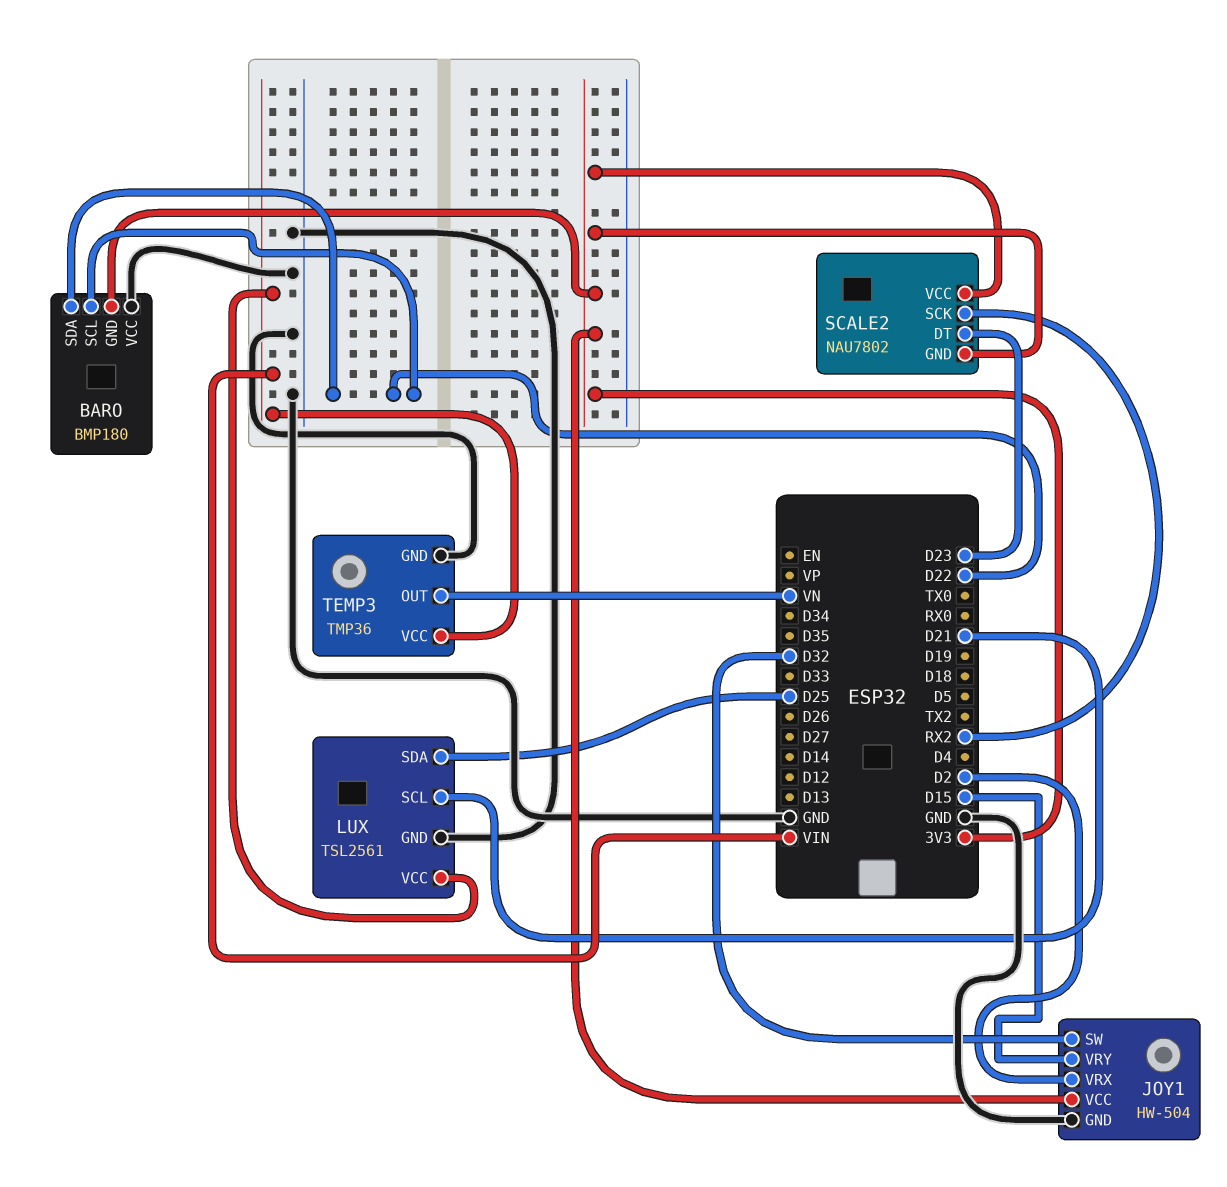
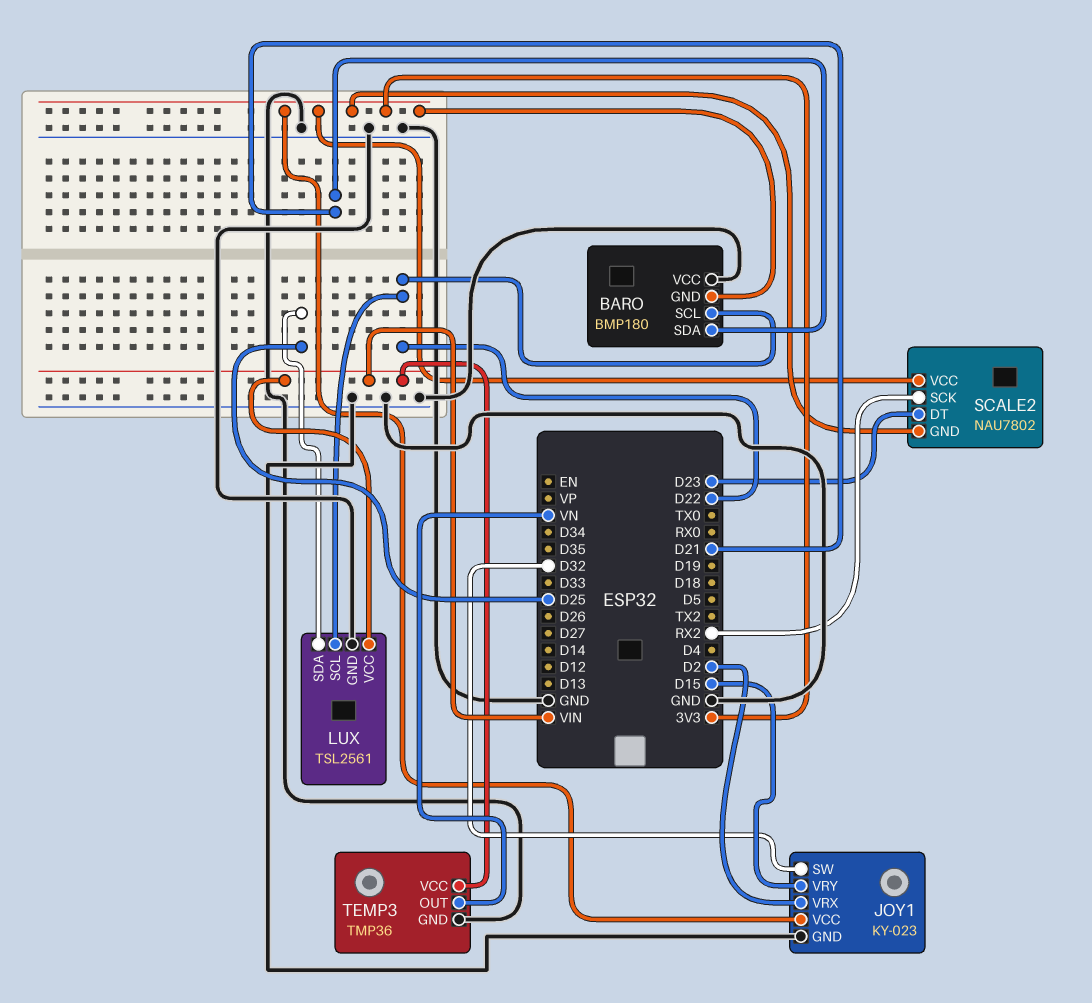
BARO pin SDA: D22 -> D21
JOY1: HW-504 -> KY-023
LUX pin SCL: D21 -> D22

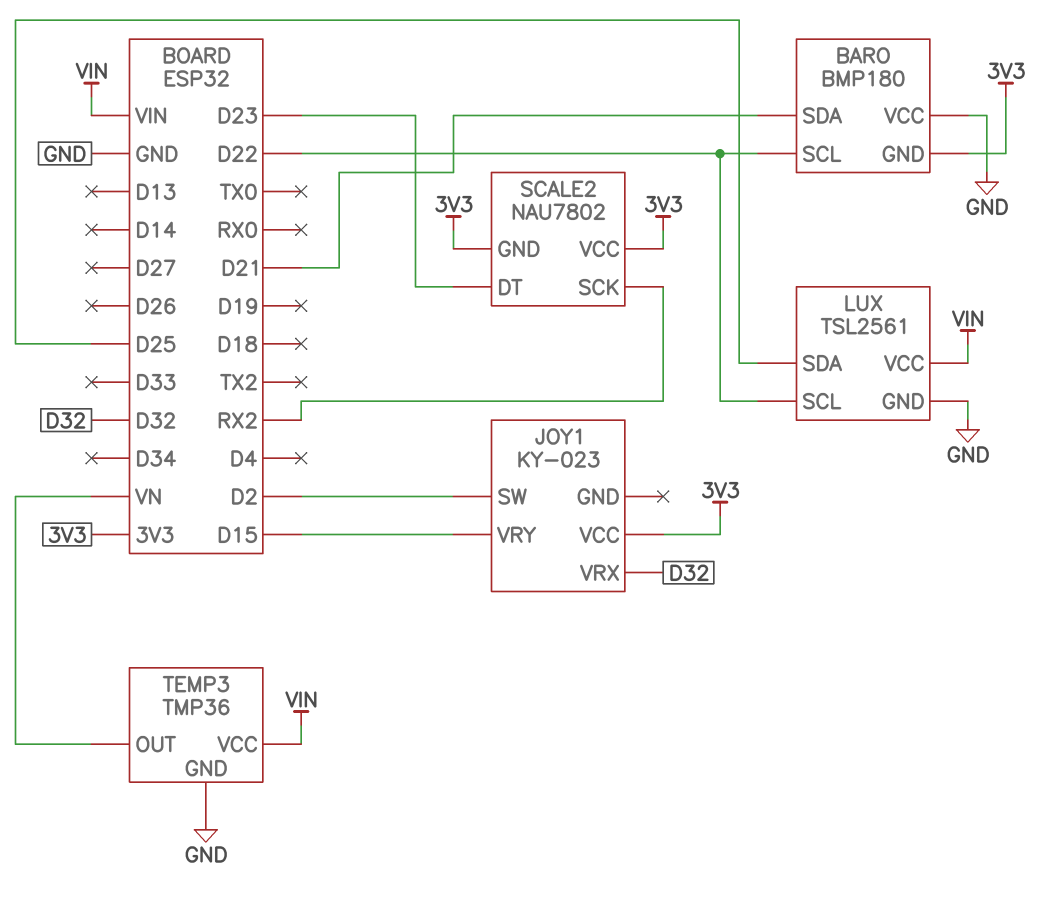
JOY1 pin GND: GND -> none
JOY1 pin SW: D32 -> D2
JOY1 pin VRX: D2 -> D32

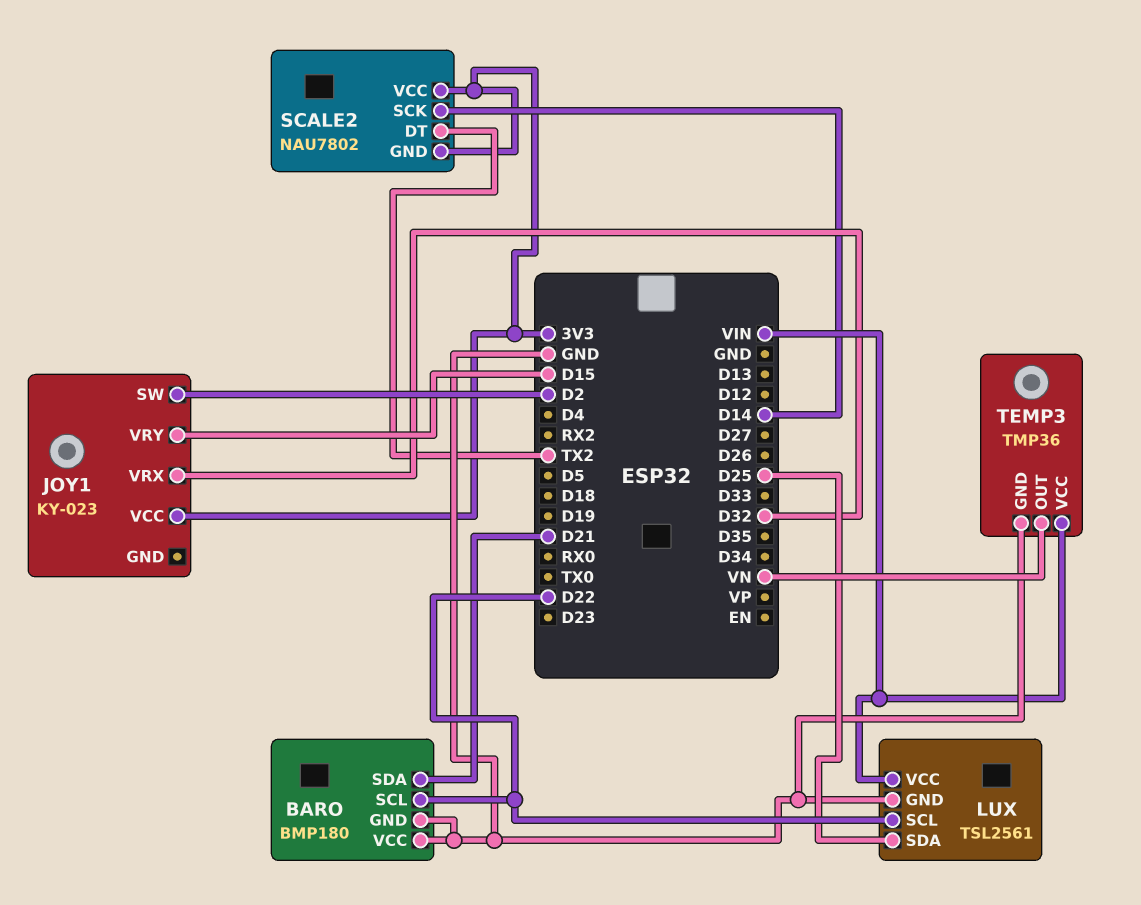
BARO pin GND: 3V3 -> GND
SCALE2 pin DT: D23 -> TX2
SCALE2 pin SCK: RX2 -> D14

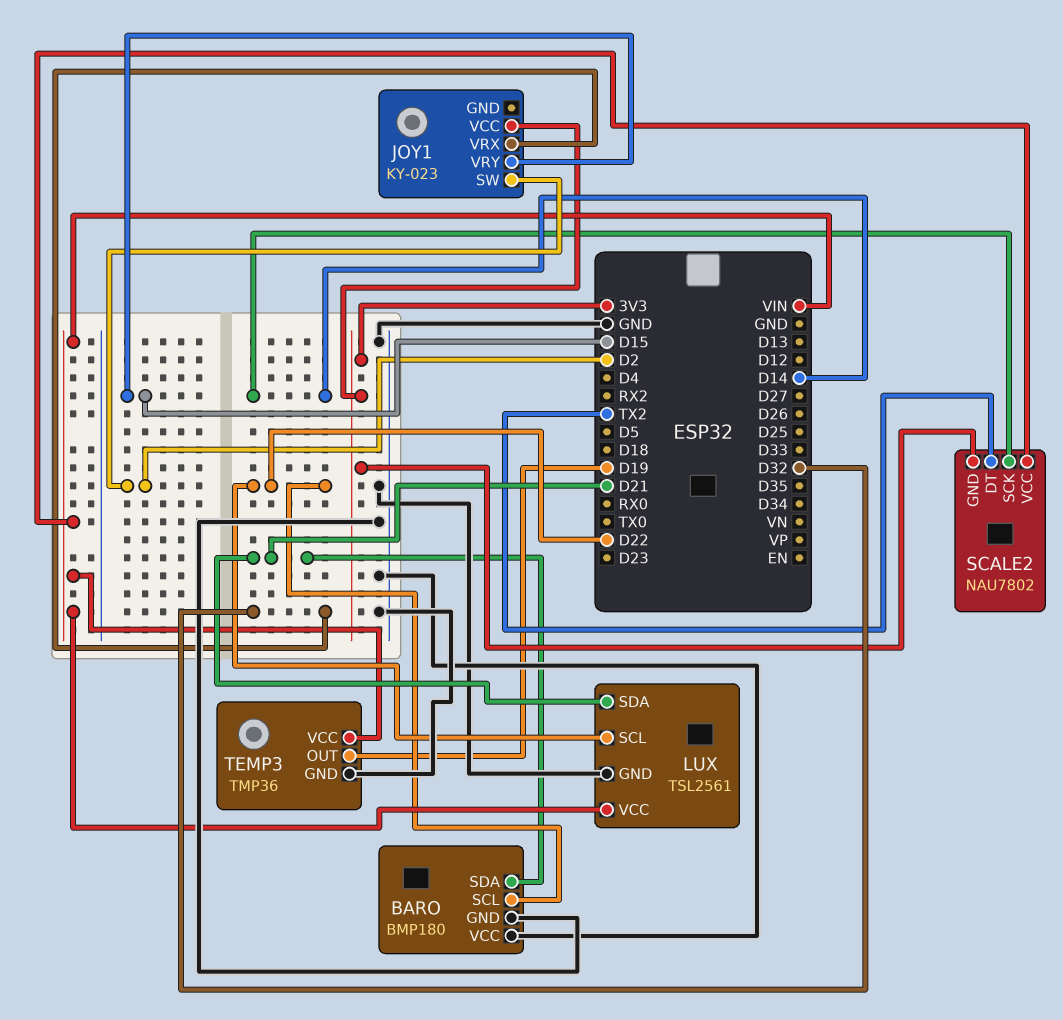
LUX pin SDA: D25 -> D21
SCALE2 pin VCC: 3V3 -> VIN
TEMP3 pin OUT: VN -> D19

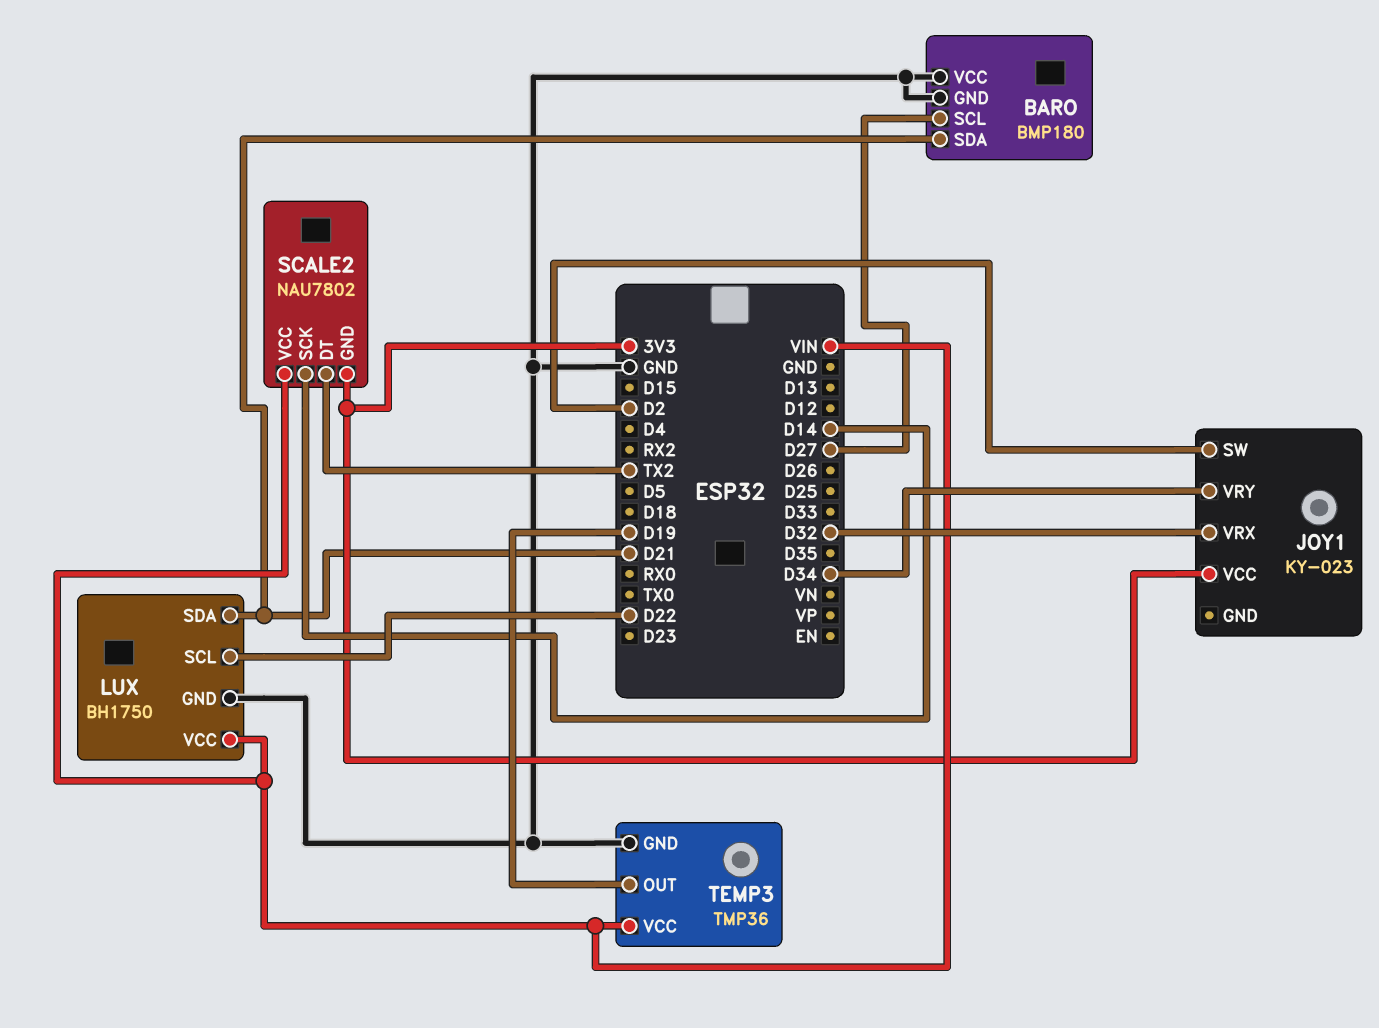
BARO pin SCL: D22 -> D27
JOY1 pin VRY: D15 -> D34
LUX: TSL2561 -> BH1750

